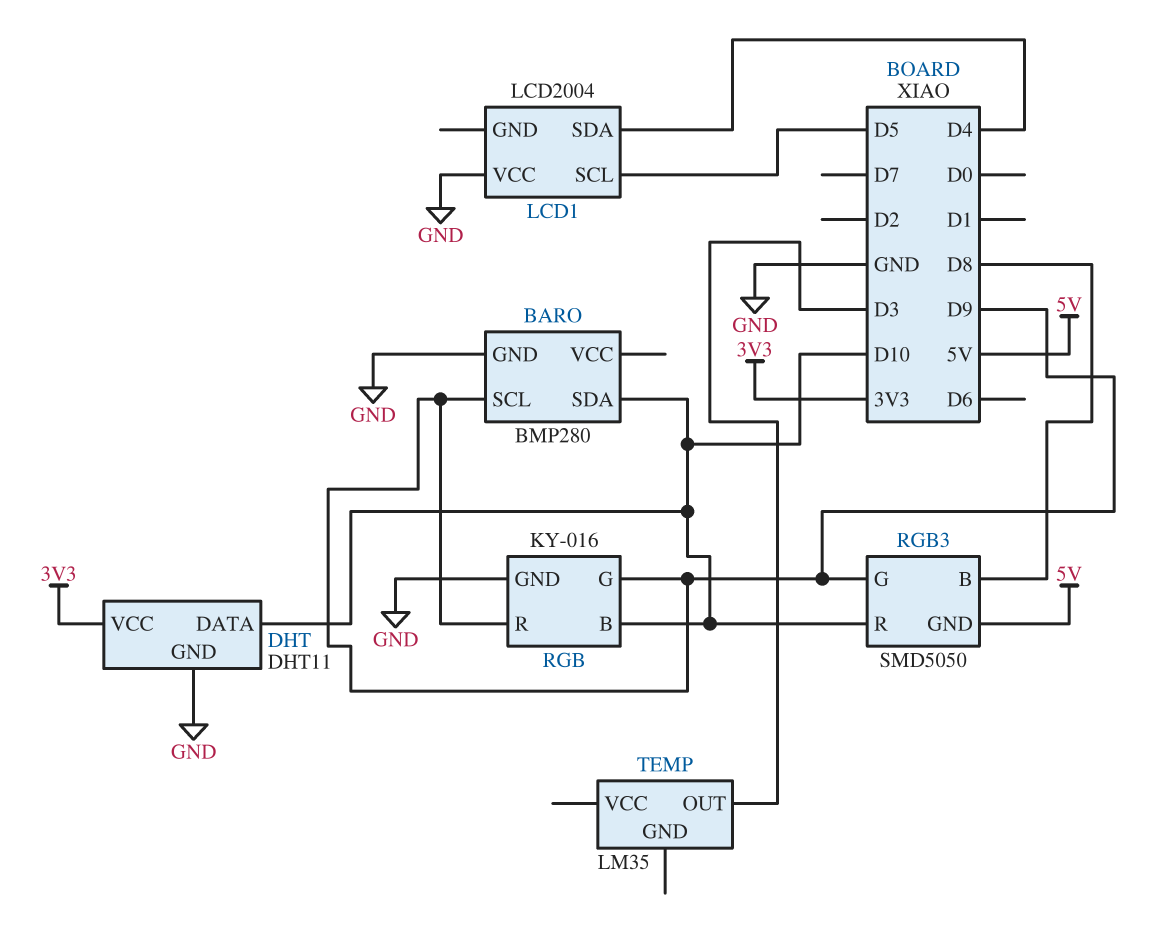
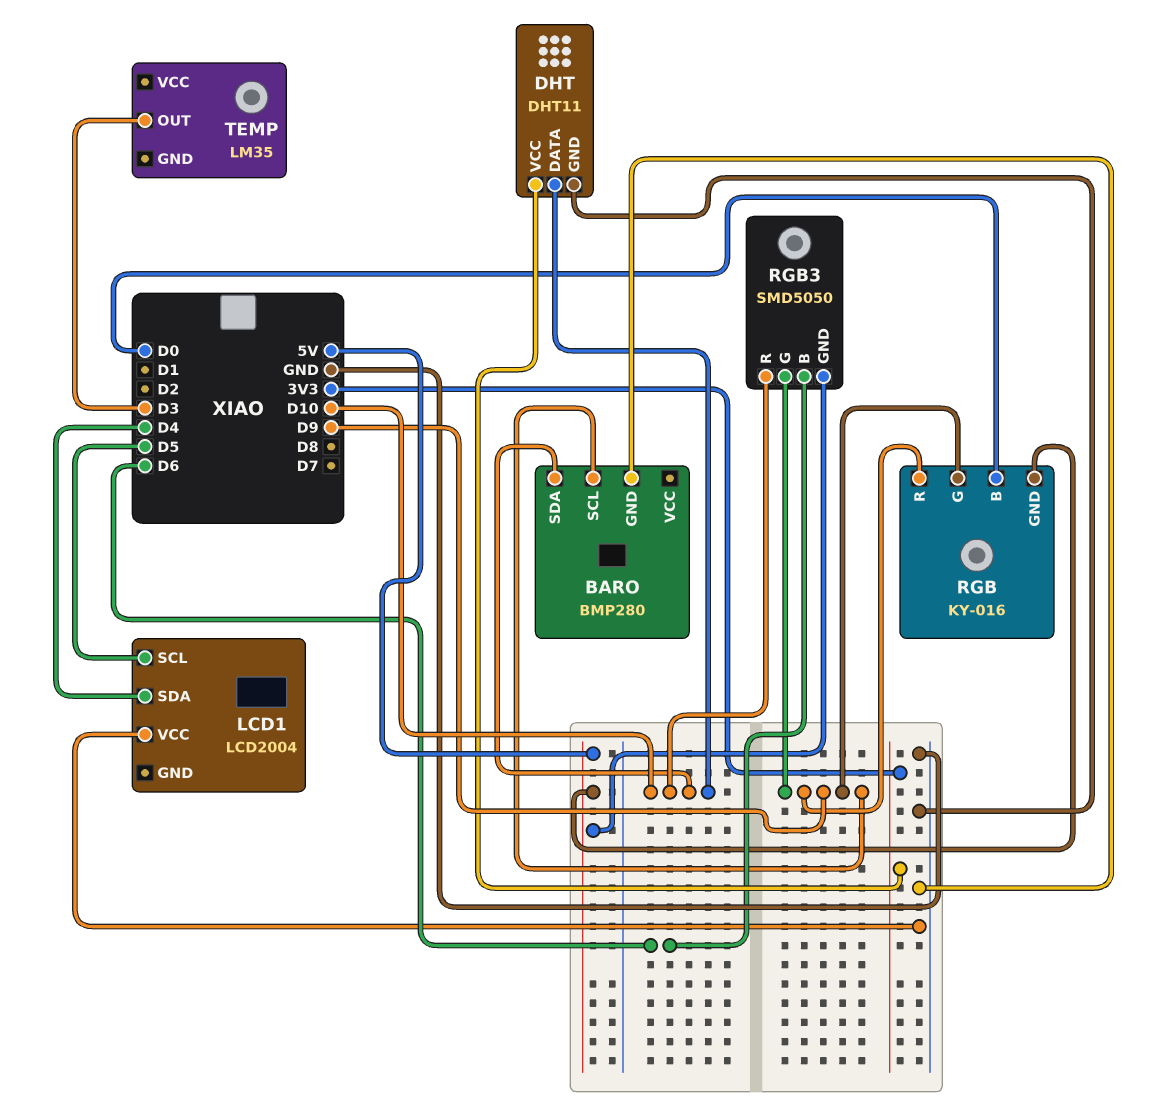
RGB pin B: D10 -> D0
RGB pin GND: GND -> 5V
RGB3 pin B: D8 -> D6

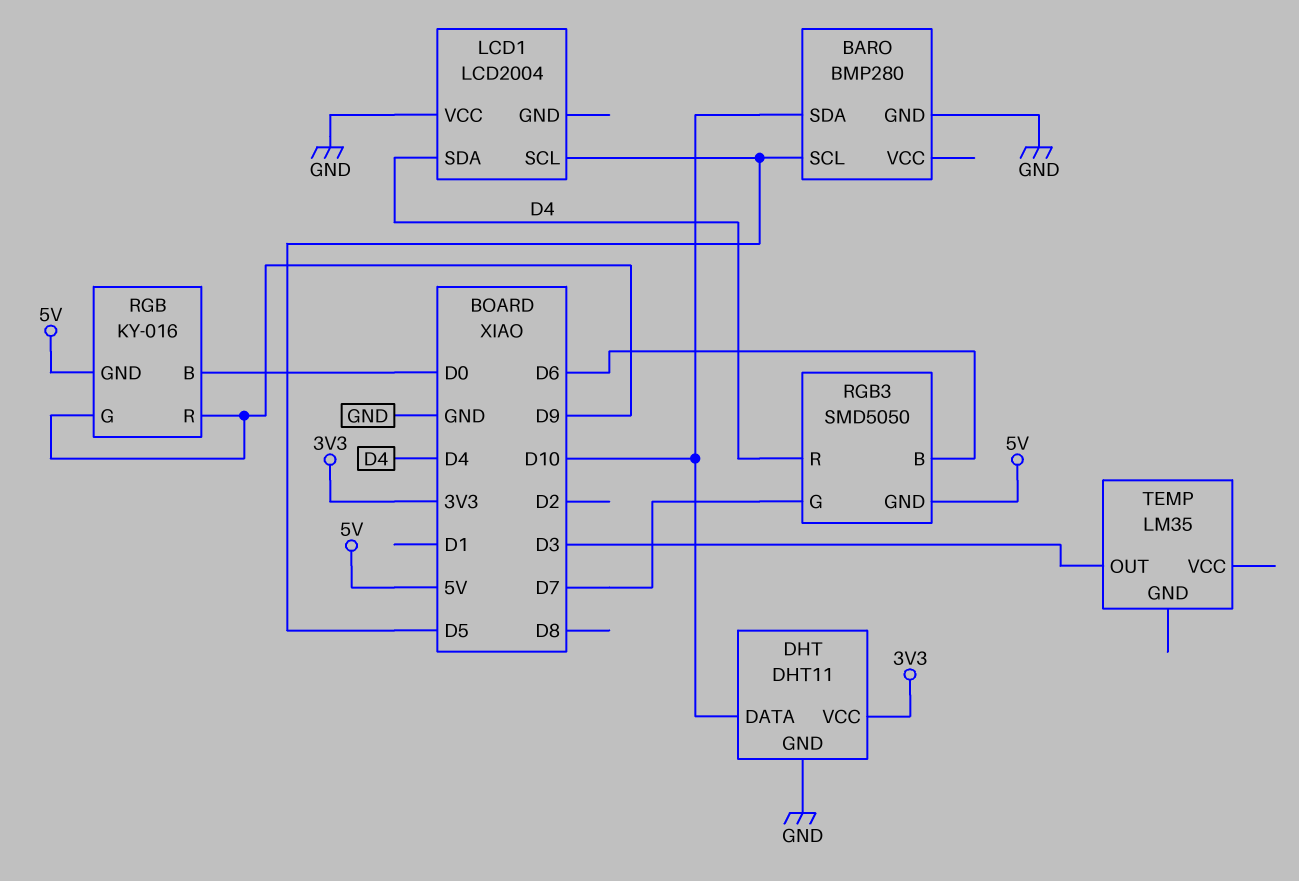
BARO pin SCL: D9 -> D5
RGB3 pin G: D9 -> D7
RGB3 pin R: D10 -> D4

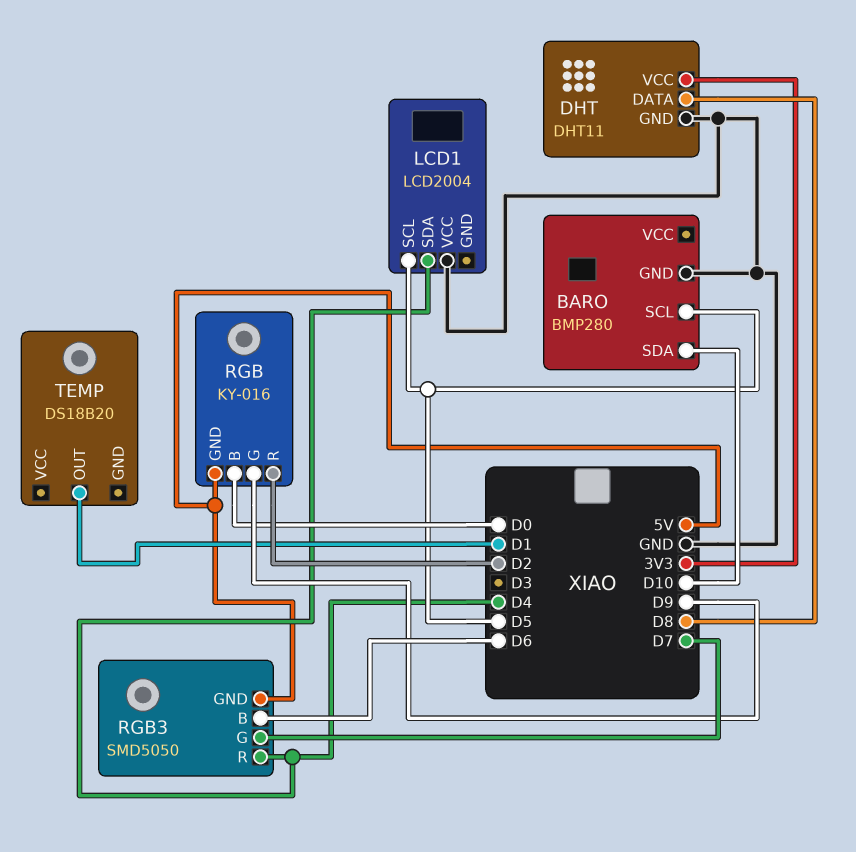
DHT pin DATA: D10 -> D8
RGB pin R: D9 -> D2
TEMP: LM35 -> DS18B20
TEMP pin OUT: D3 -> D1

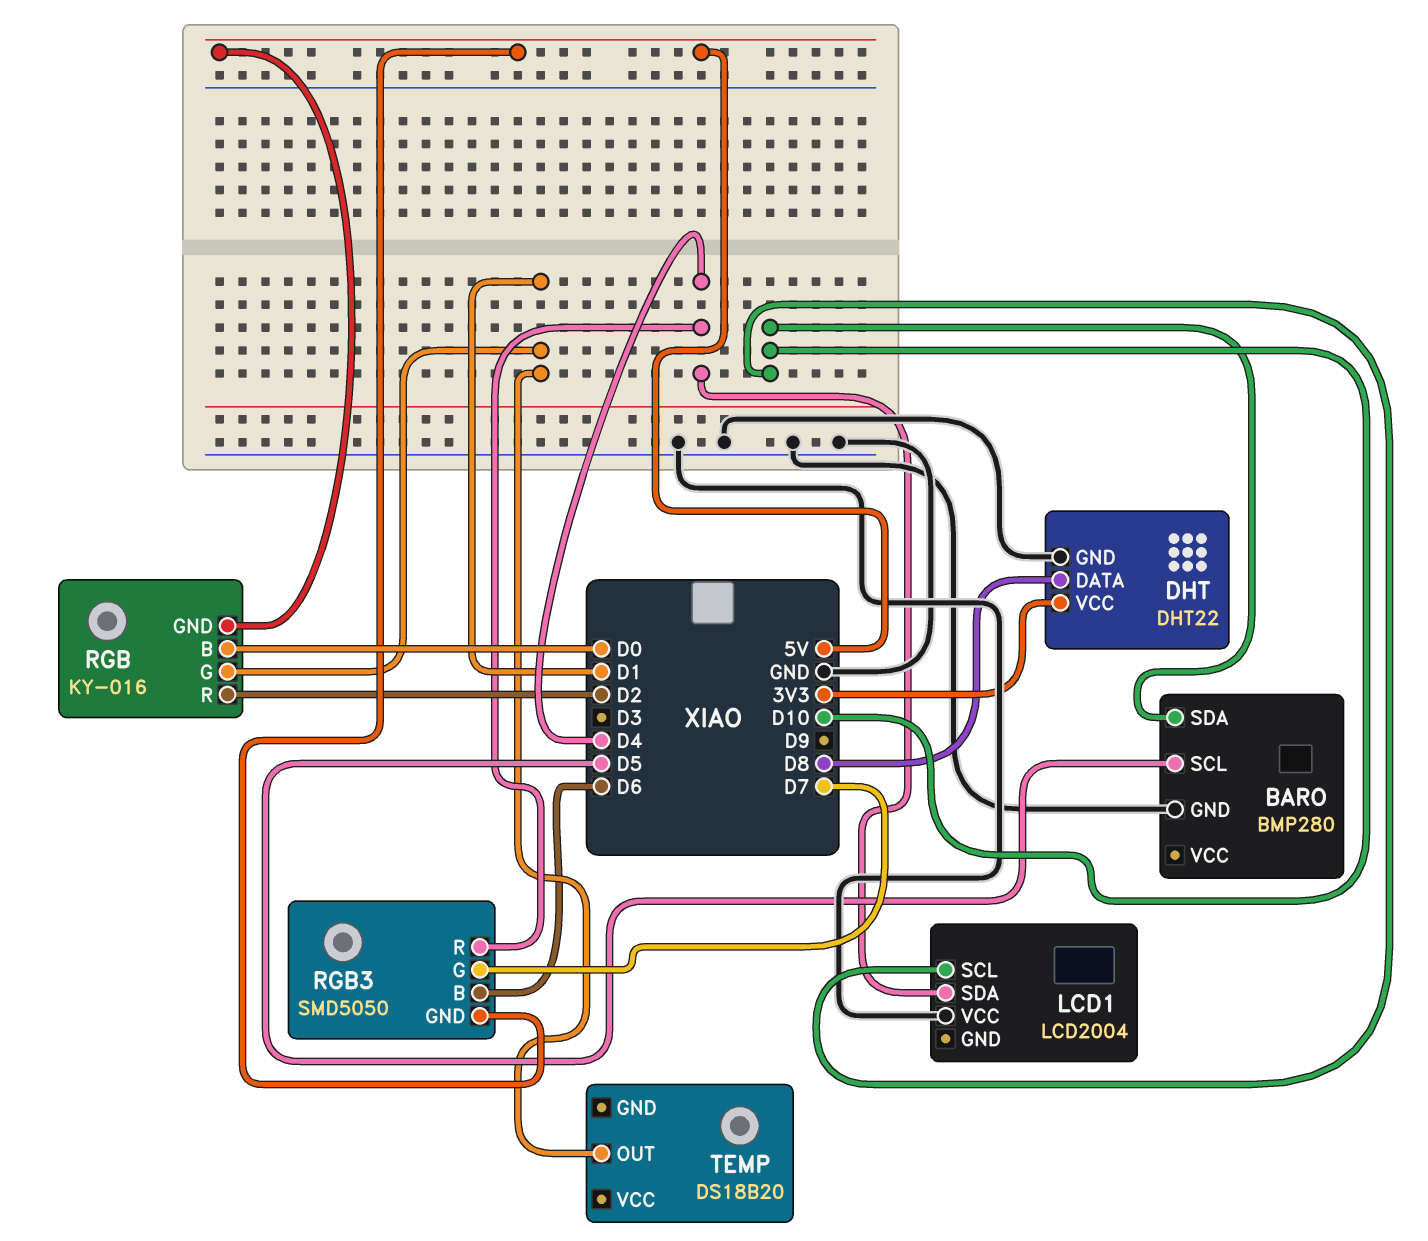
DHT: DHT11 -> DHT22
LCD1 pin SCL: D5 -> D10
RGB pin G: D9 -> D1

